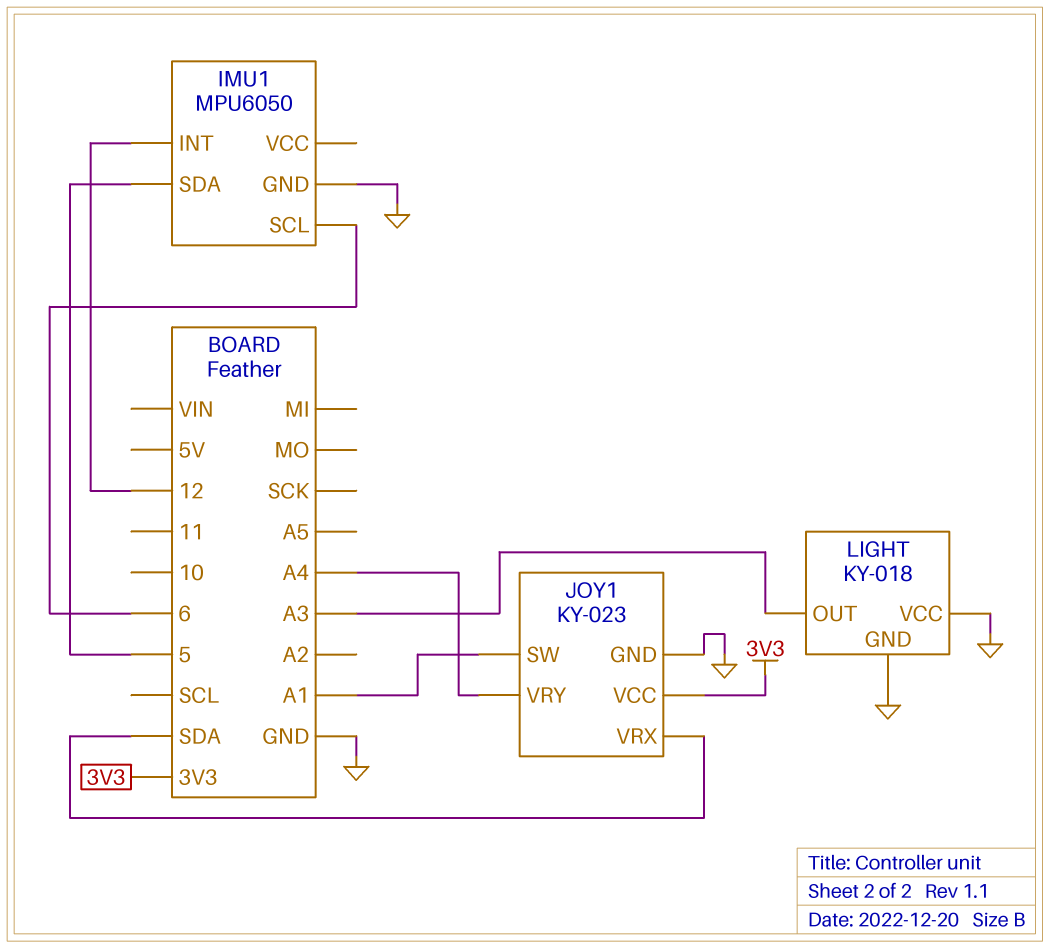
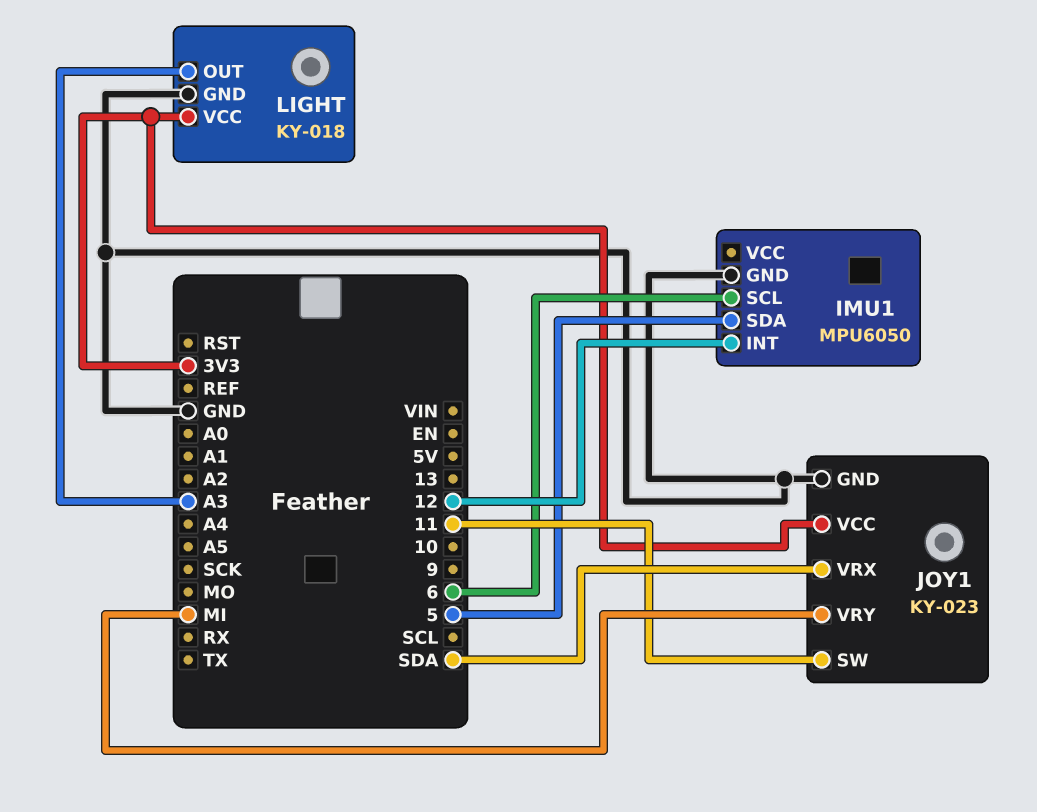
JOY1 pin SW: A1 -> 11
JOY1 pin VRY: A4 -> MI
LIGHT pin VCC: GND -> 3V3

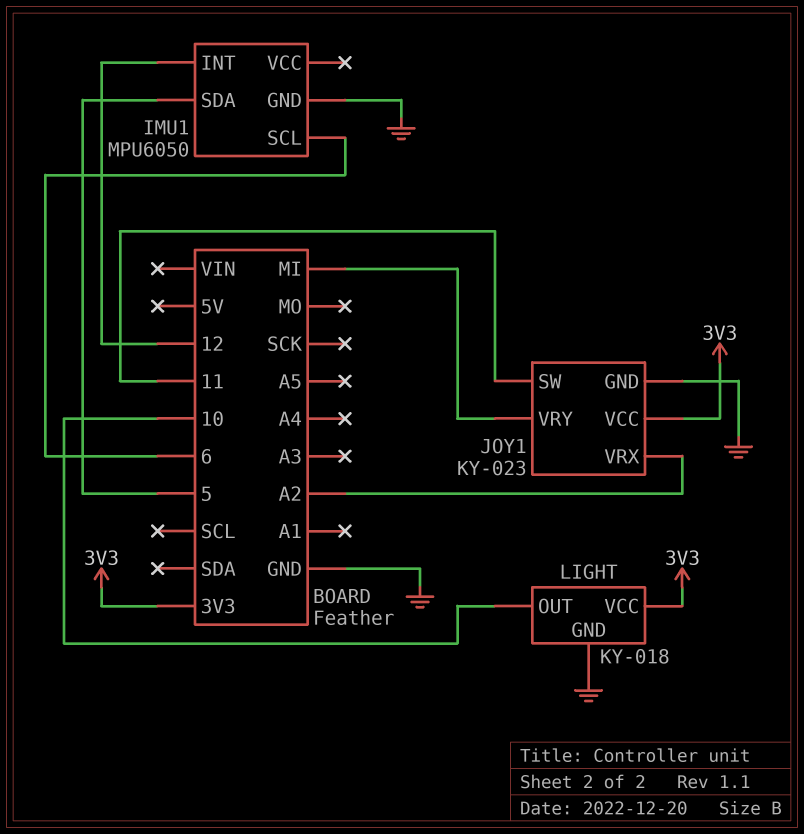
JOY1 pin VRX: SDA -> A2
LIGHT pin OUT: A3 -> 10

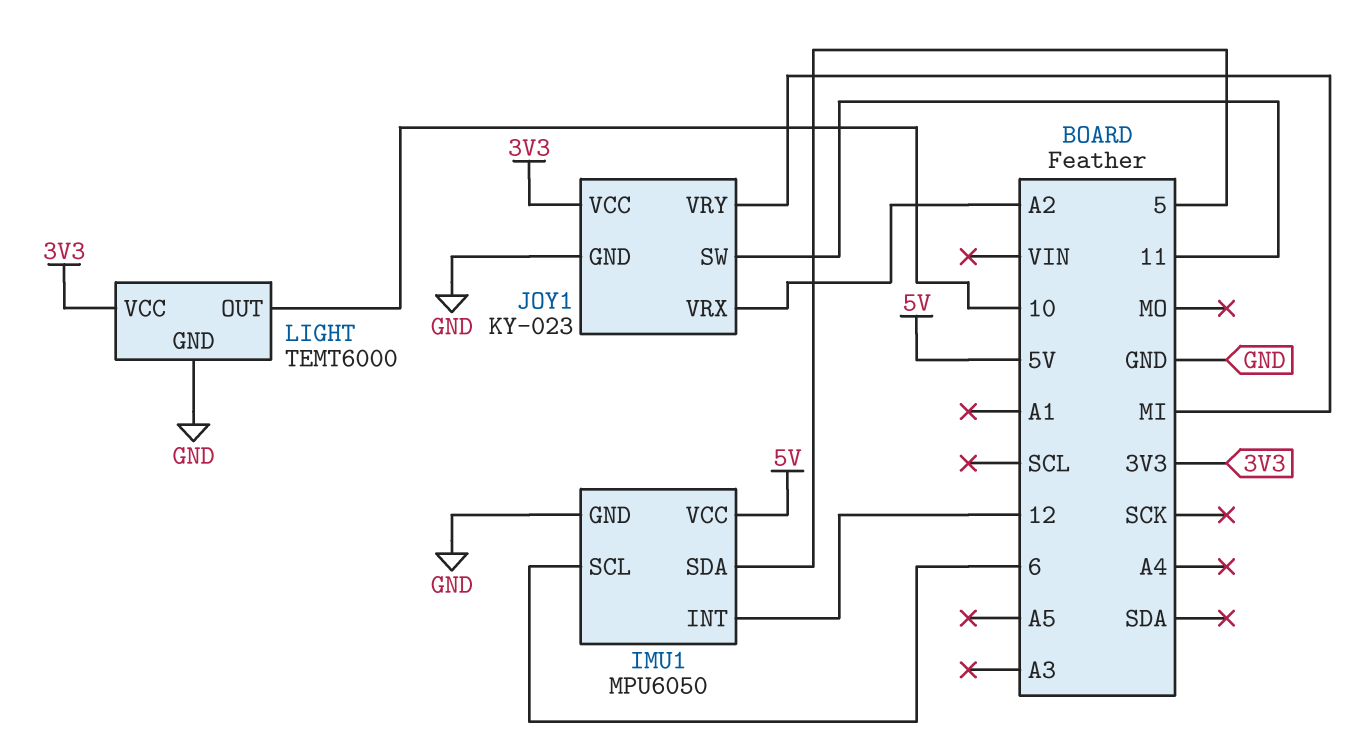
IMU1 pin VCC: none -> 5V
LIGHT: KY-018 -> TEMT6000

